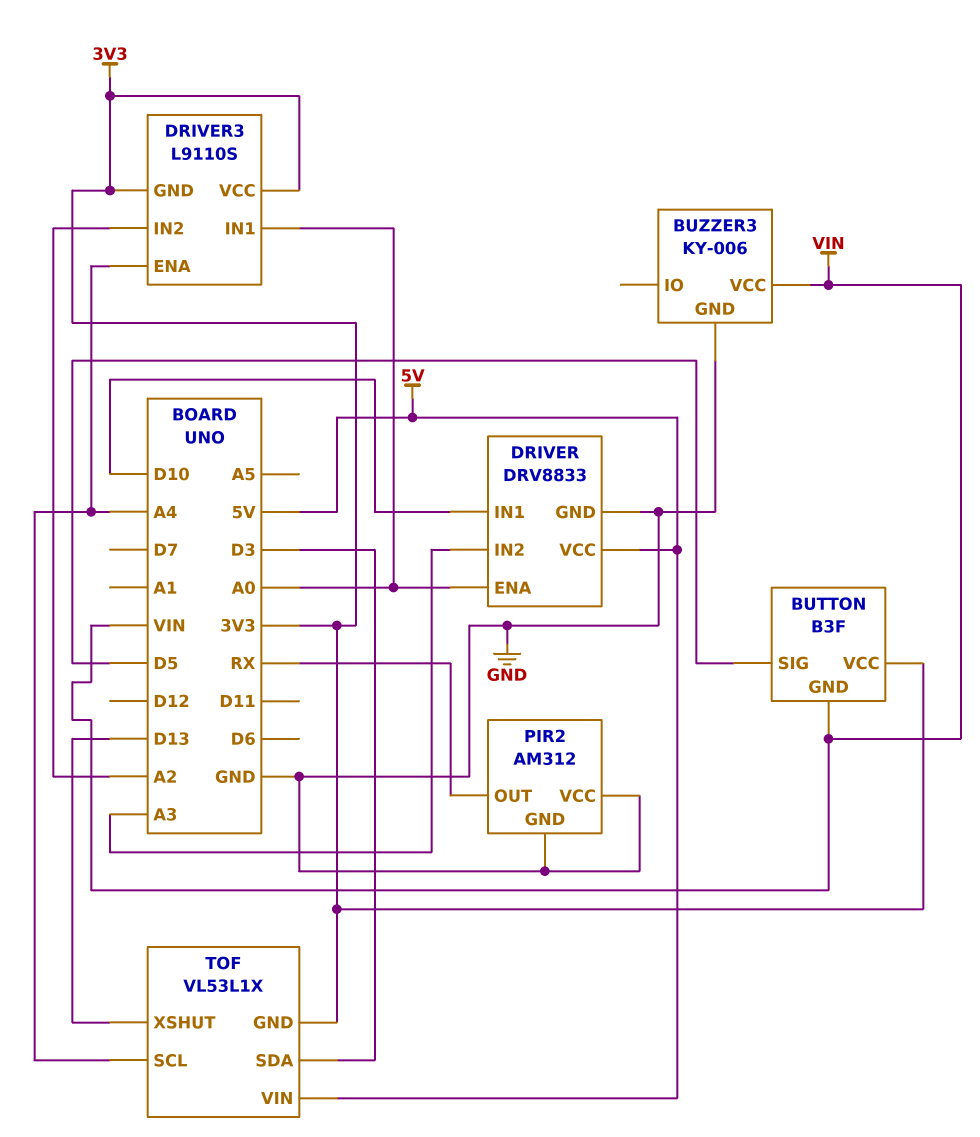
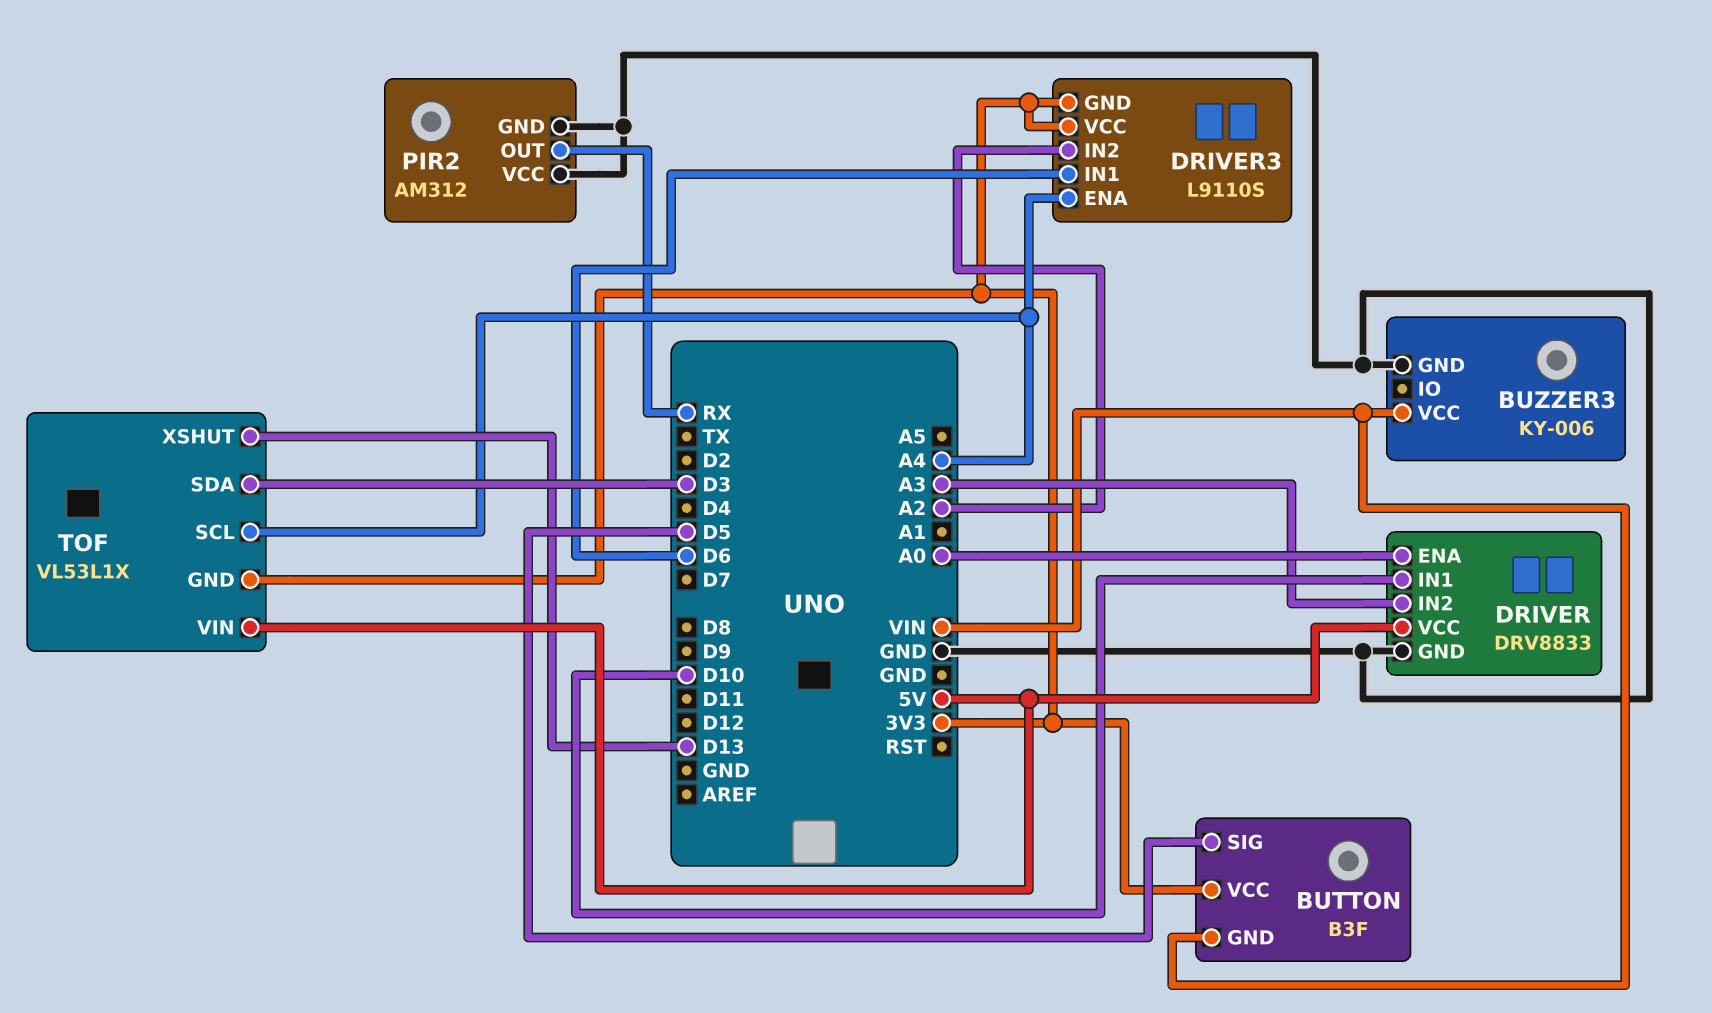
DRIVER3 pin IN1: A0 -> D6

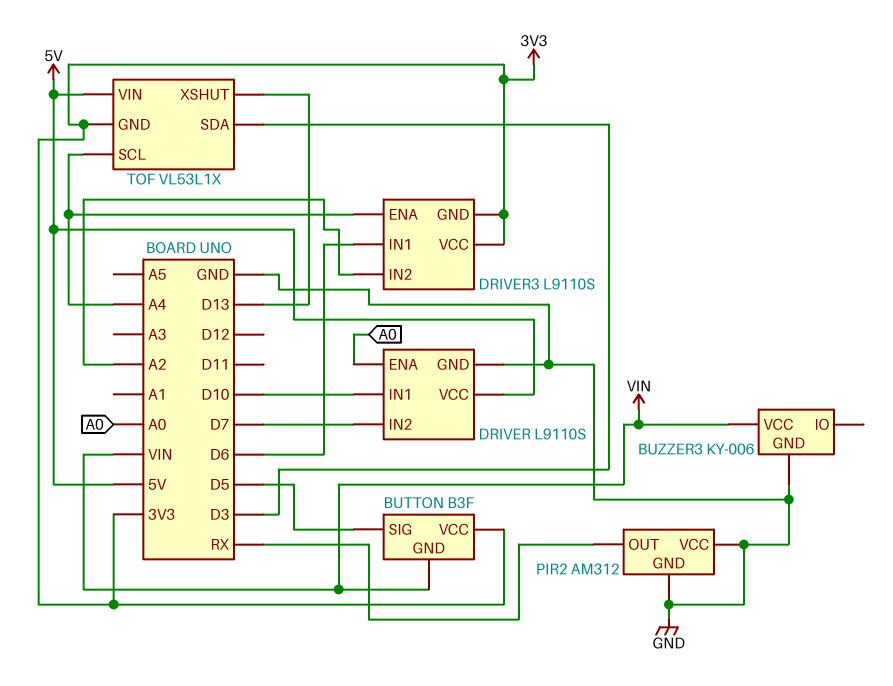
DRIVER: DRV8833 -> L9110S
DRIVER pin IN2: A3 -> D7

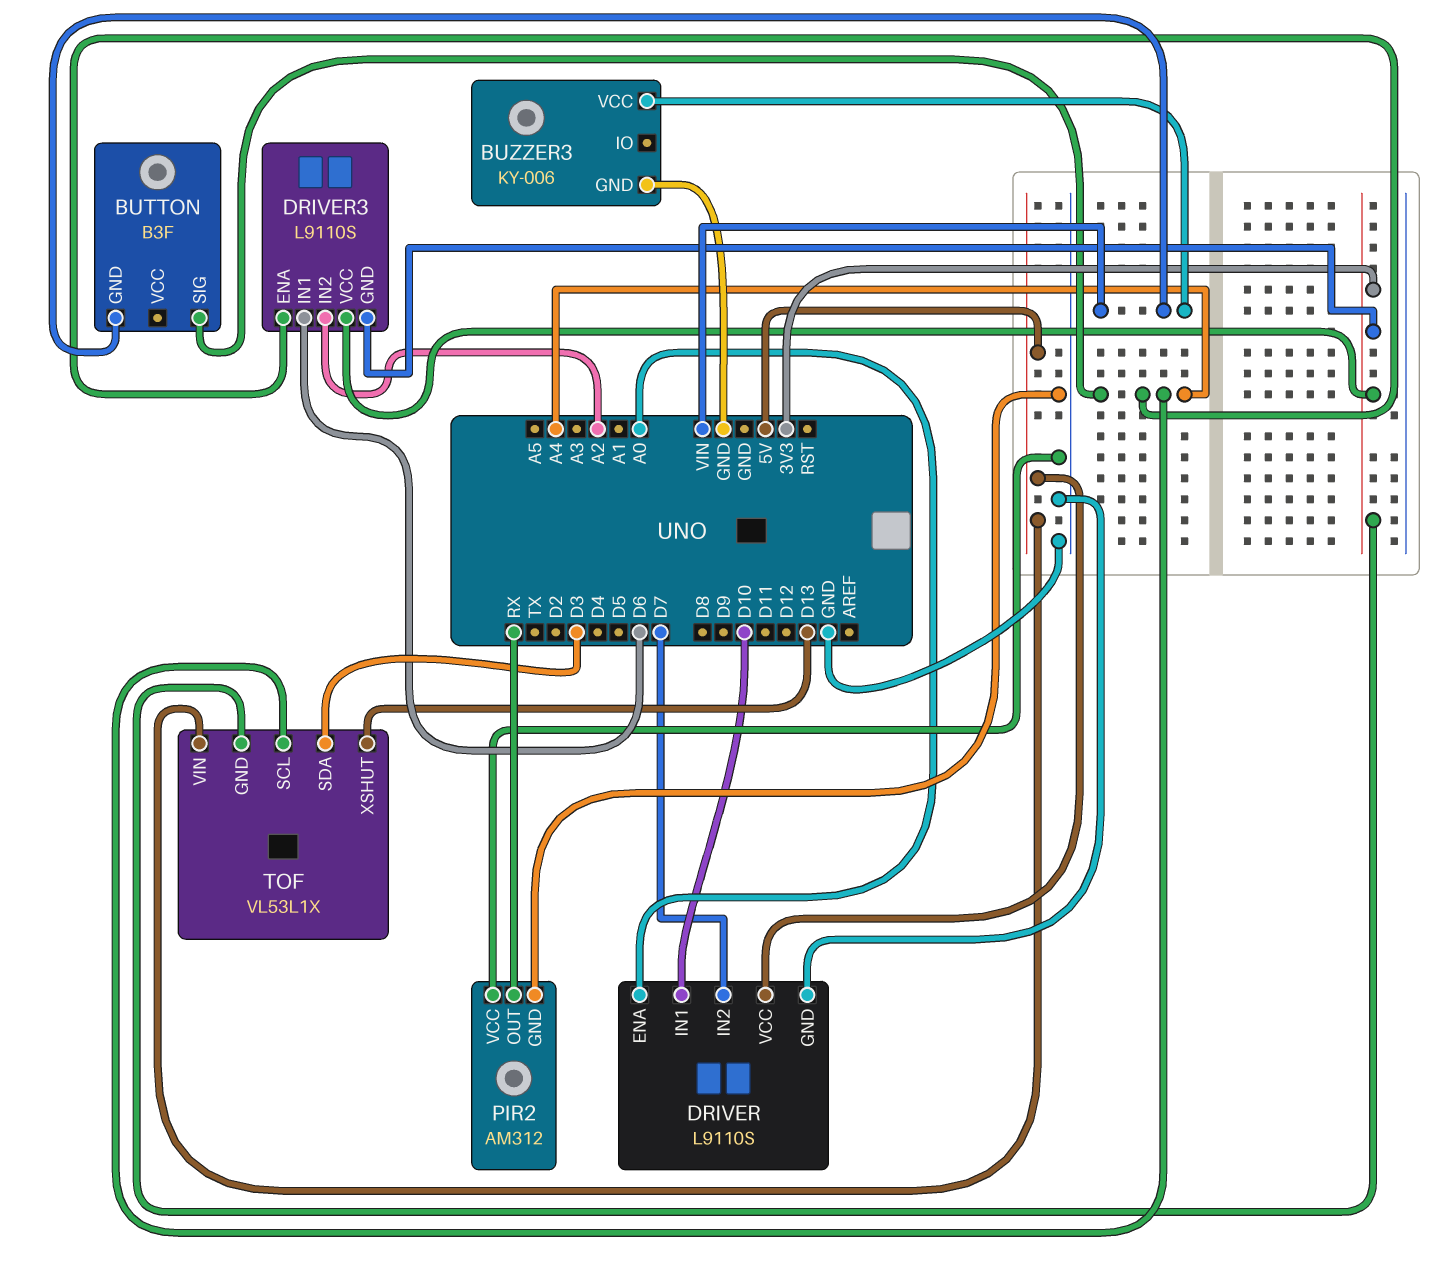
BUTTON pin SIG: D5 -> A4
BUTTON pin VCC: 3V3 -> none

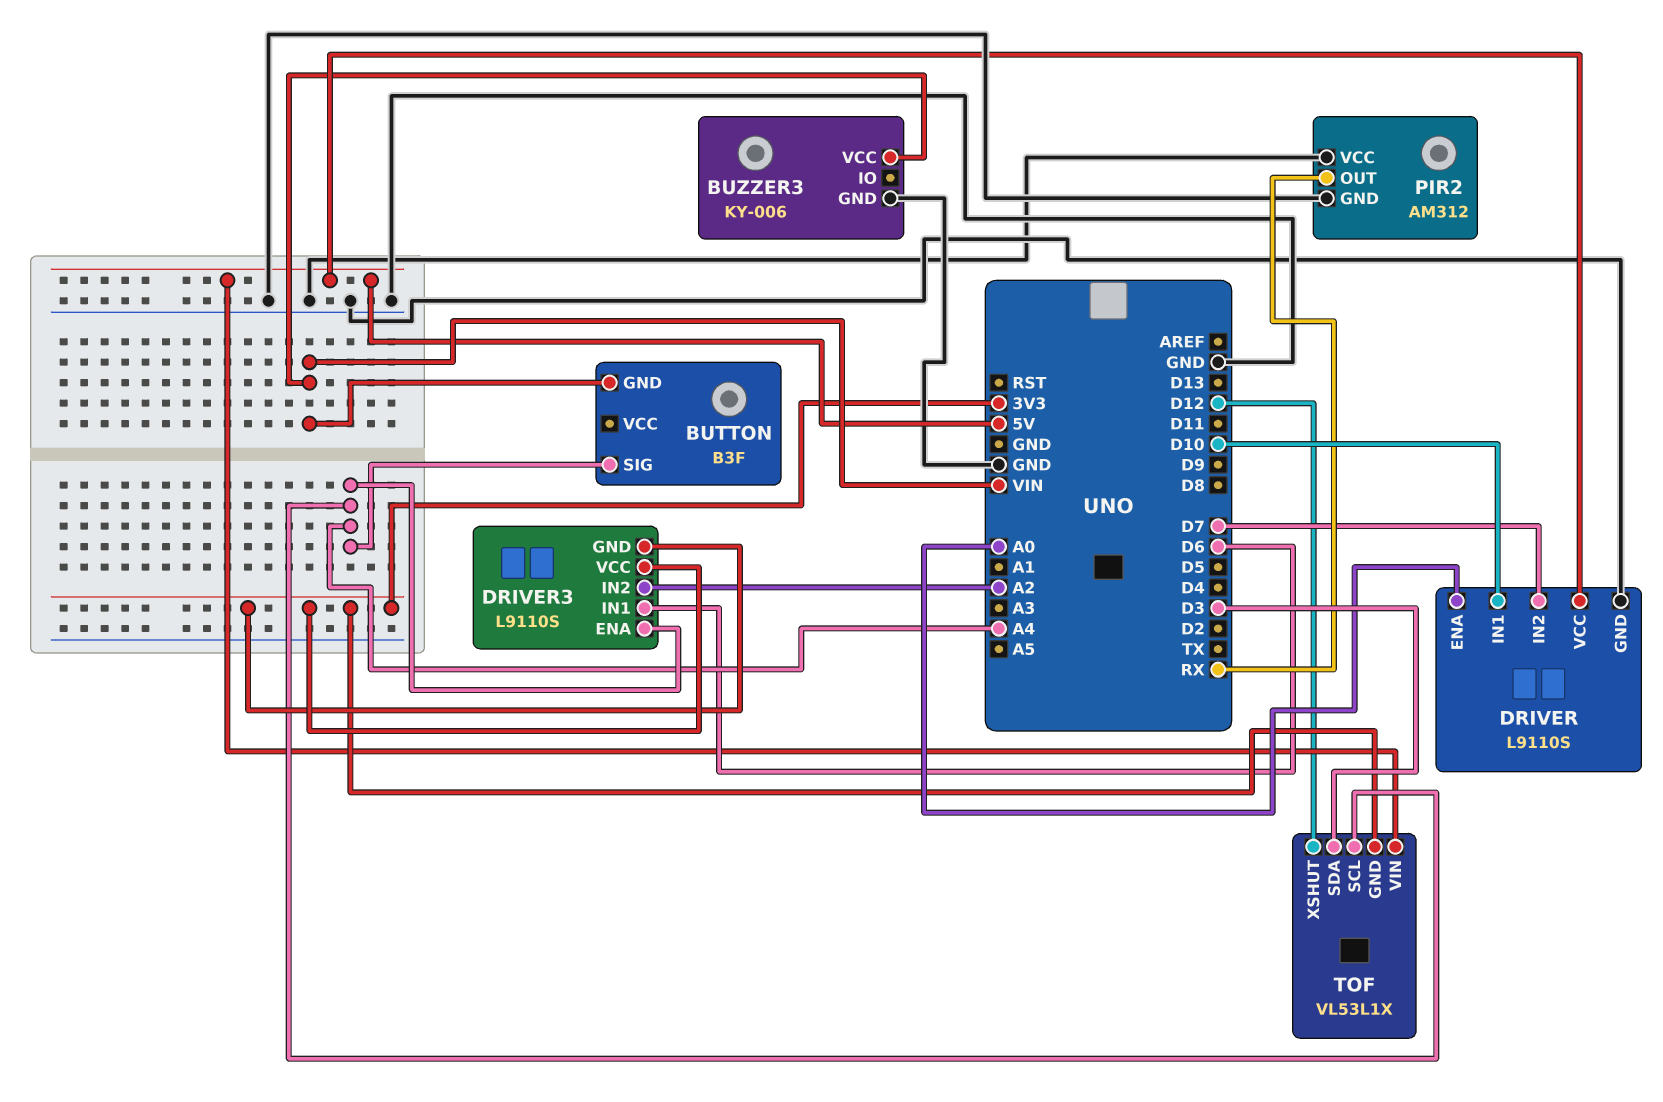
TOF pin XSHUT: D13 -> D12

